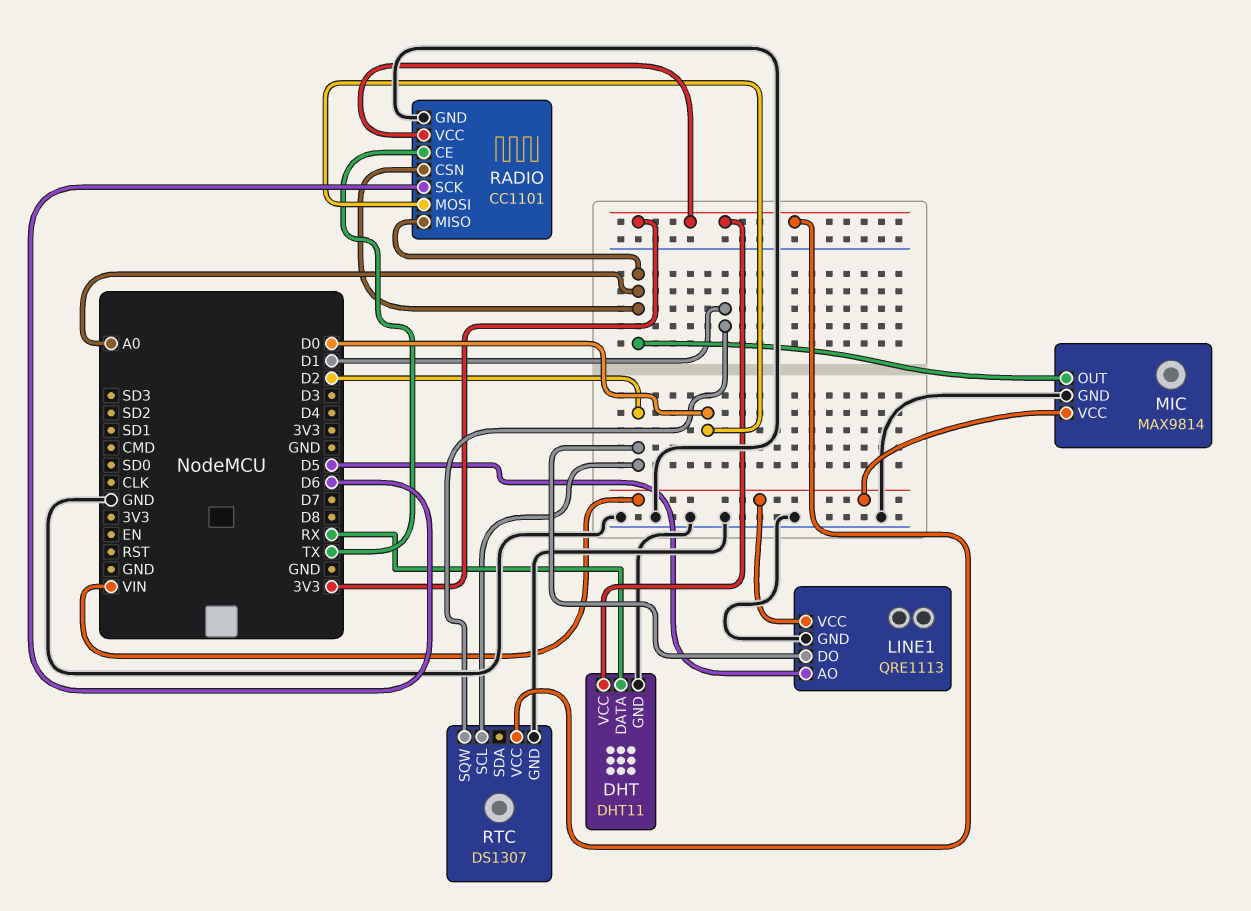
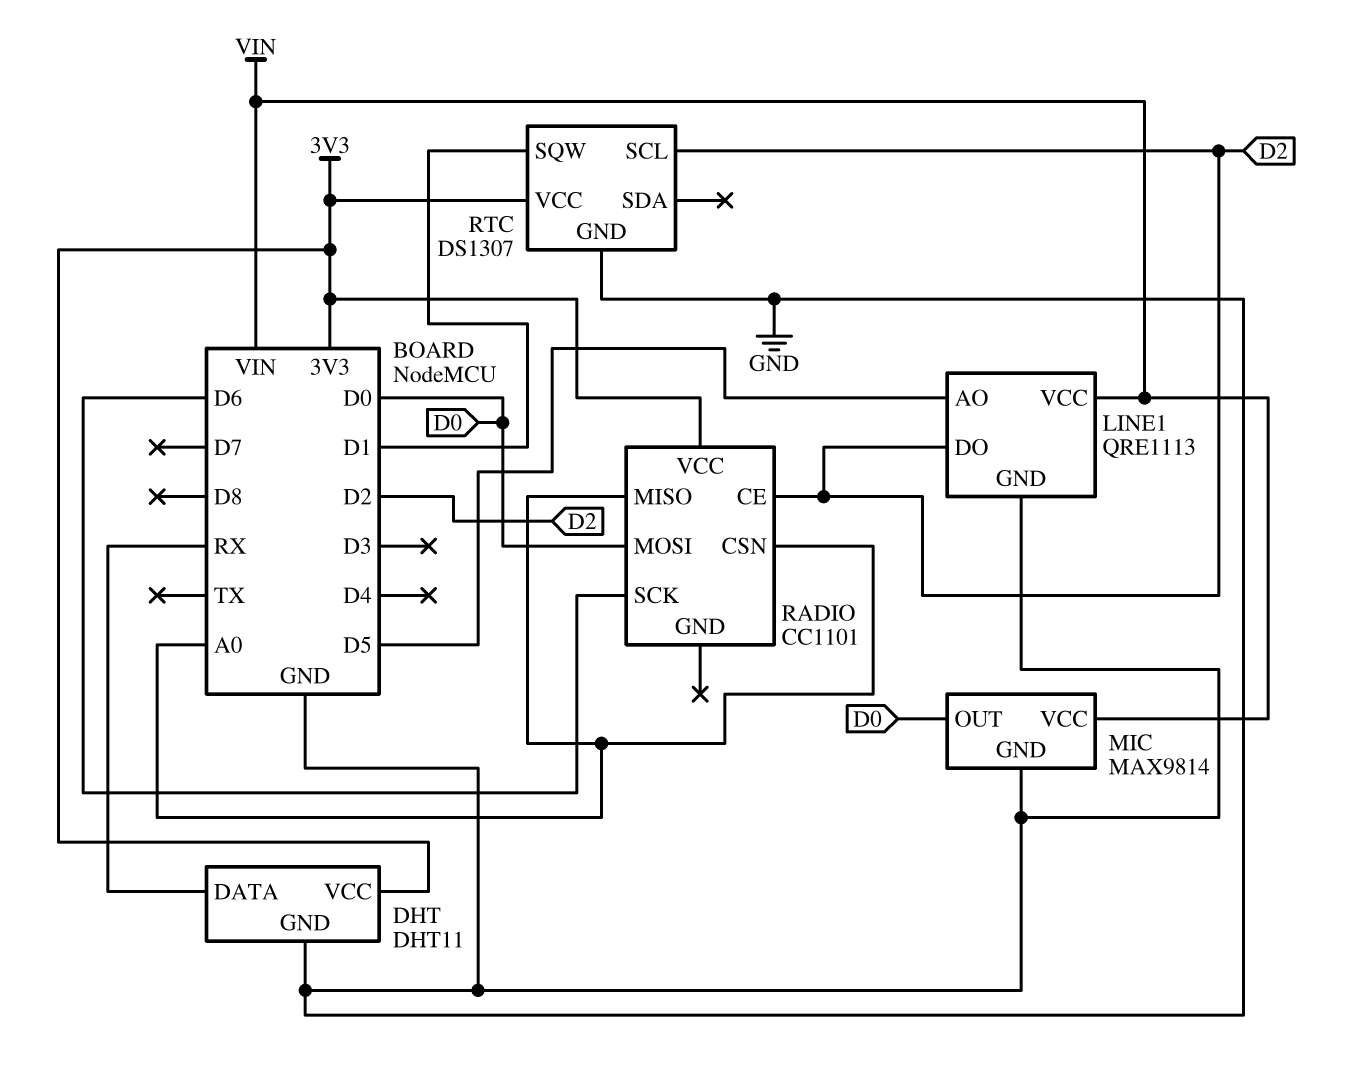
MIC pin OUT: A0 -> D0
RADIO pin CE: TX -> D2
RADIO pin GND: GND -> none

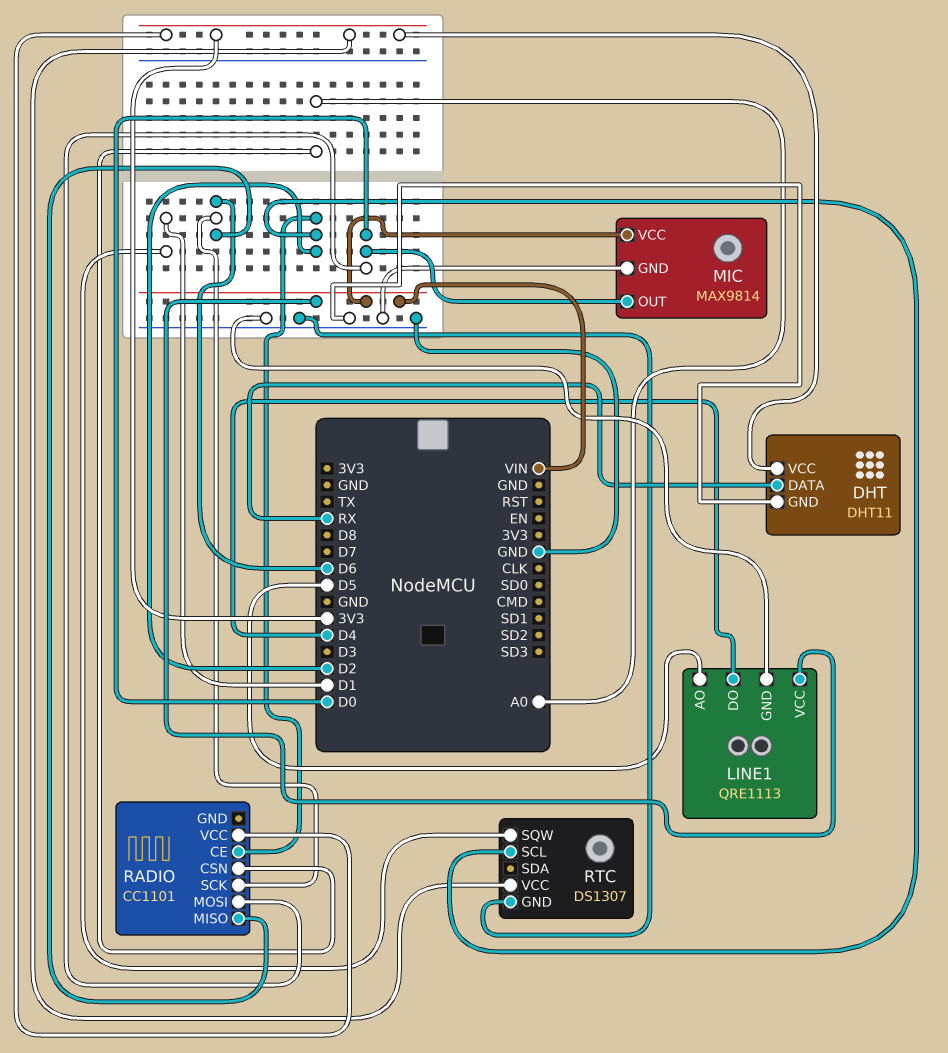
LINE1 pin DO: D2 -> D4
RADIO pin MISO: A0 -> D6

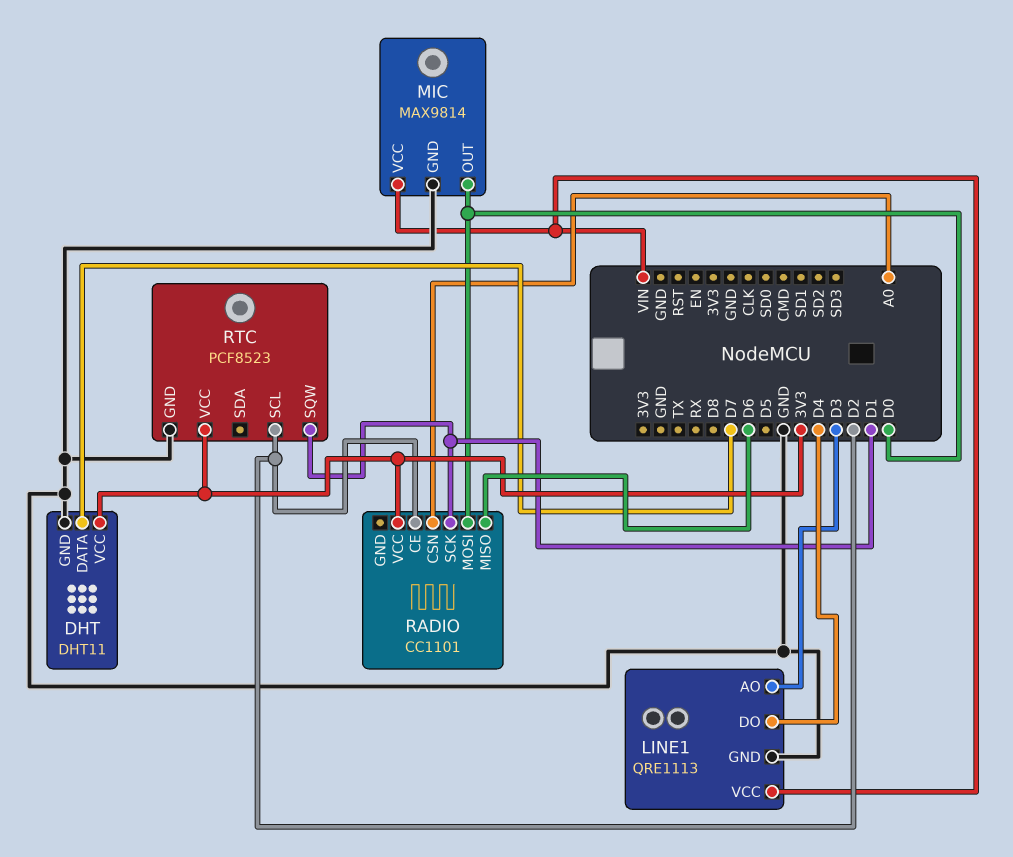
DHT pin DATA: RX -> D7
LINE1 pin AO: D5 -> D3
RADIO pin SCK: D6 -> D1
RTC: DS1307 -> PCF8523

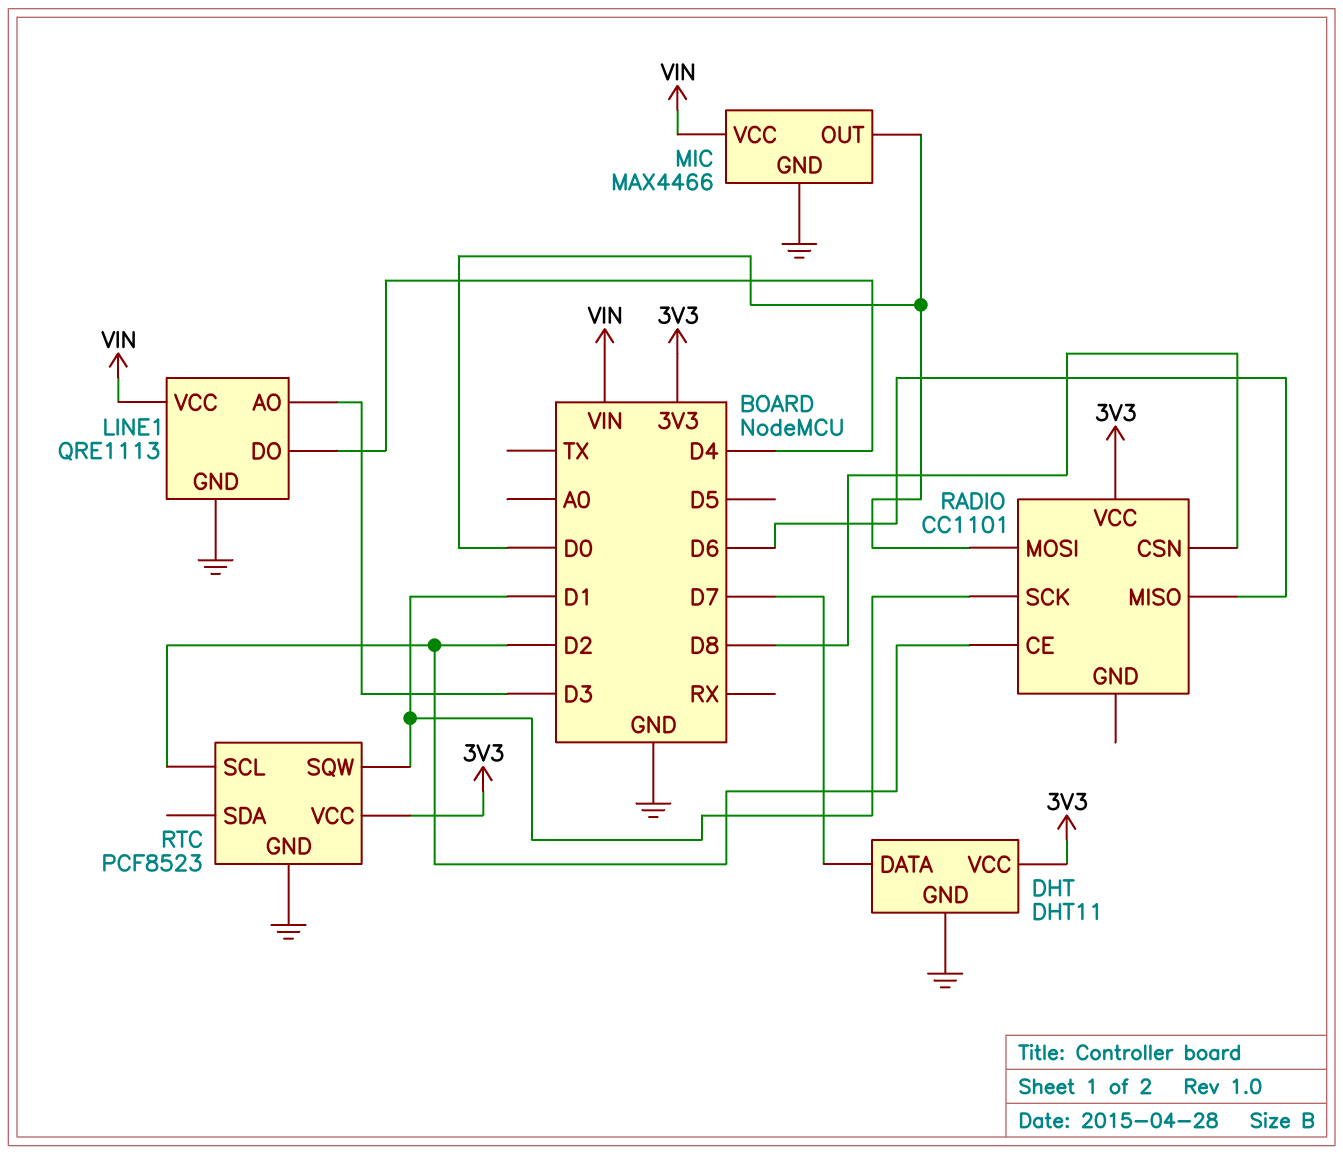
MIC: MAX9814 -> MAX4466
RADIO pin CSN: A0 -> D8

